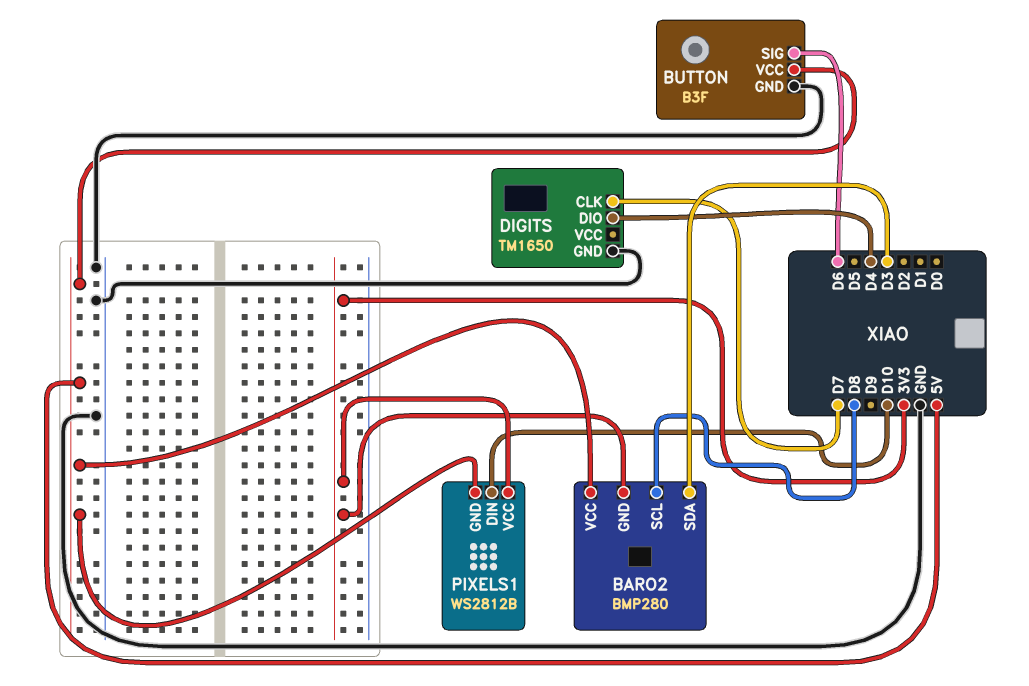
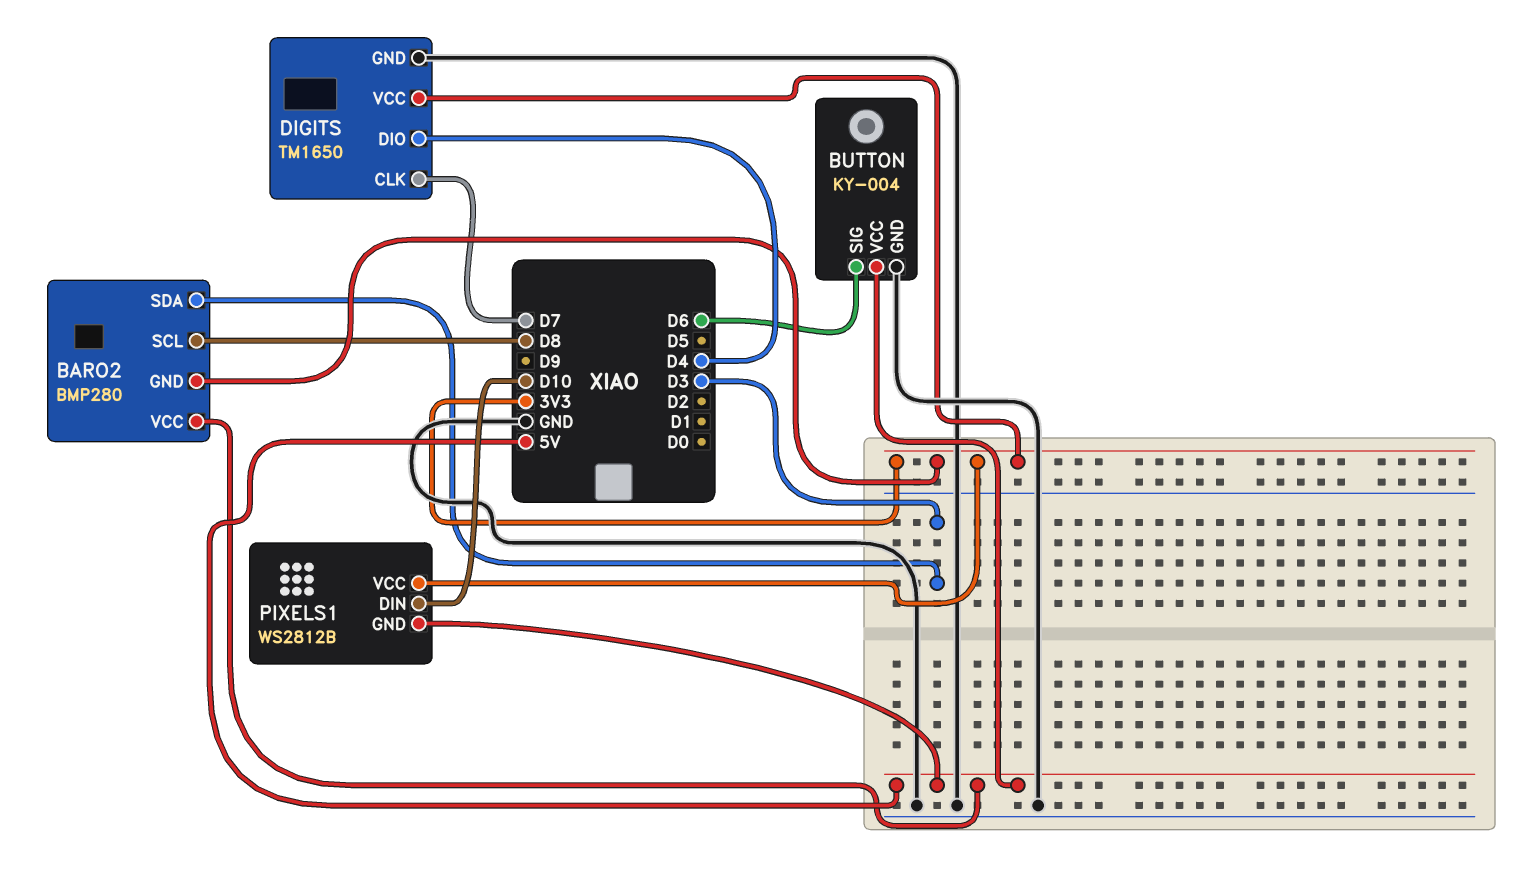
BUTTON: B3F -> KY-004
DIGITS pin VCC: none -> 3V3

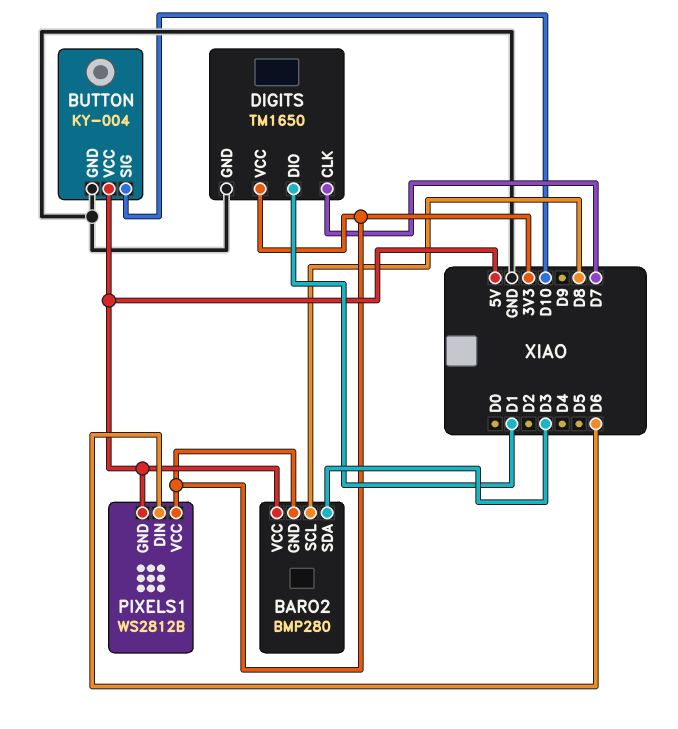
BUTTON pin SIG: D6 -> D10
DIGITS pin DIO: D4 -> D1
PIXELS1 pin DIN: D10 -> D6

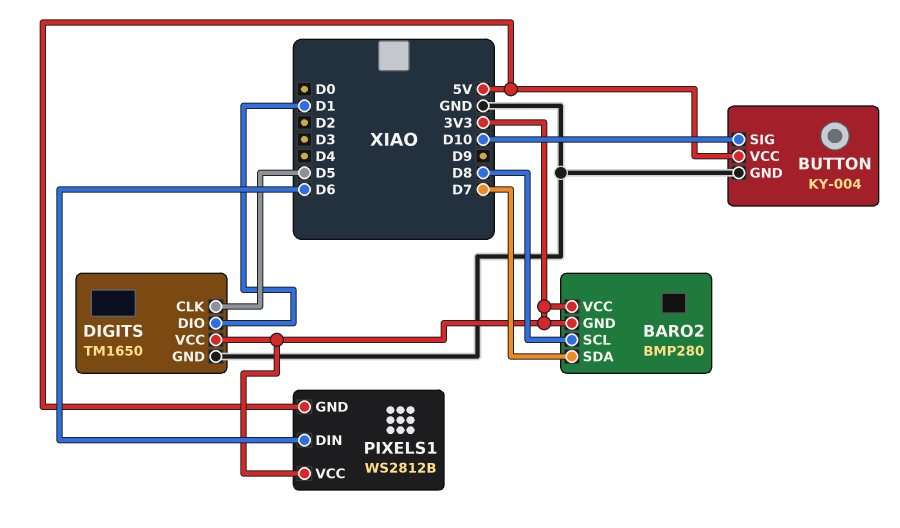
BARO2 pin SDA: D3 -> D7
BARO2 pin VCC: 5V -> 3V3
DIGITS pin CLK: D7 -> D5

